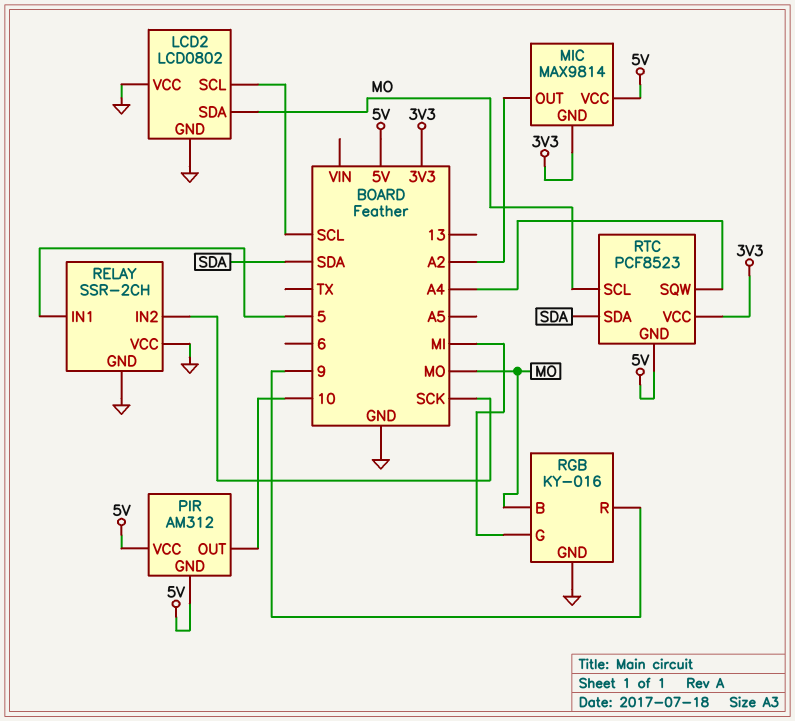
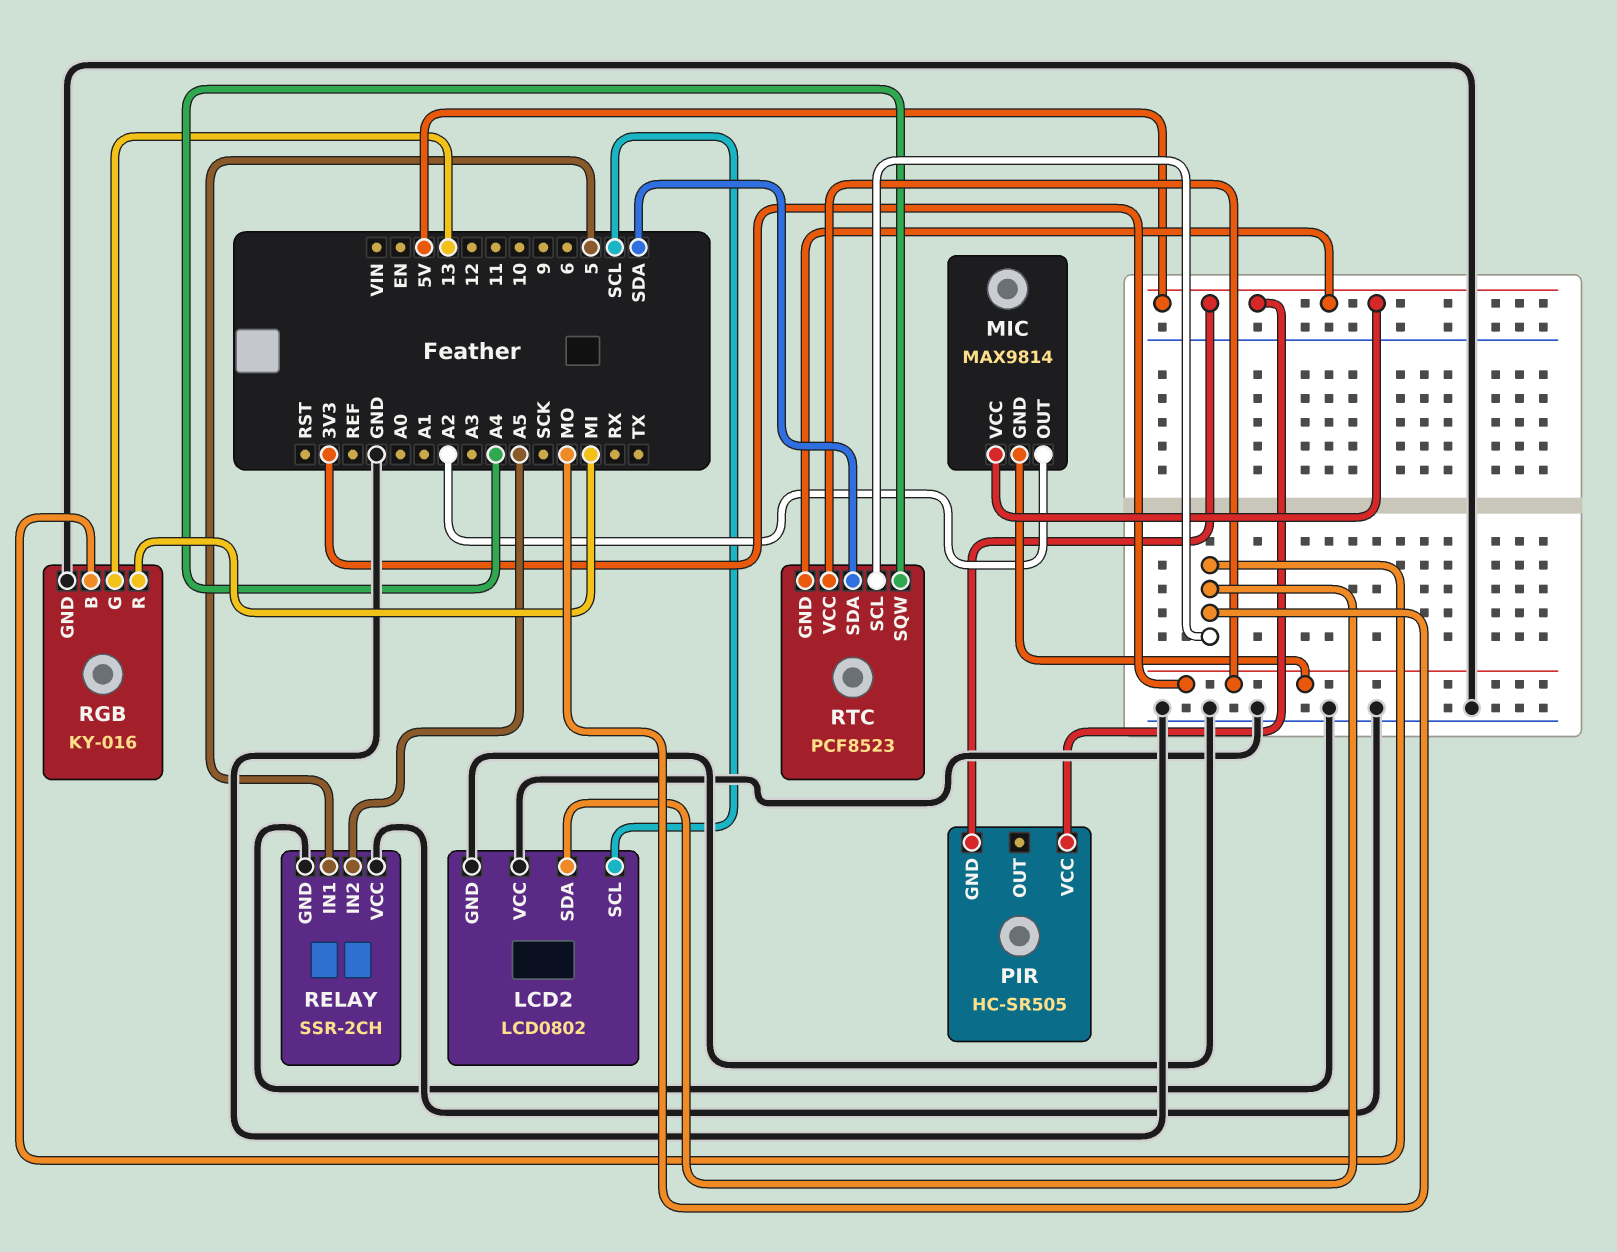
PIR: AM312 -> HC-SR505
PIR pin OUT: 10 -> none
RELAY pin IN2: SCK -> A5
RGB pin G: MI -> 13
RGB pin R: 9 -> MI

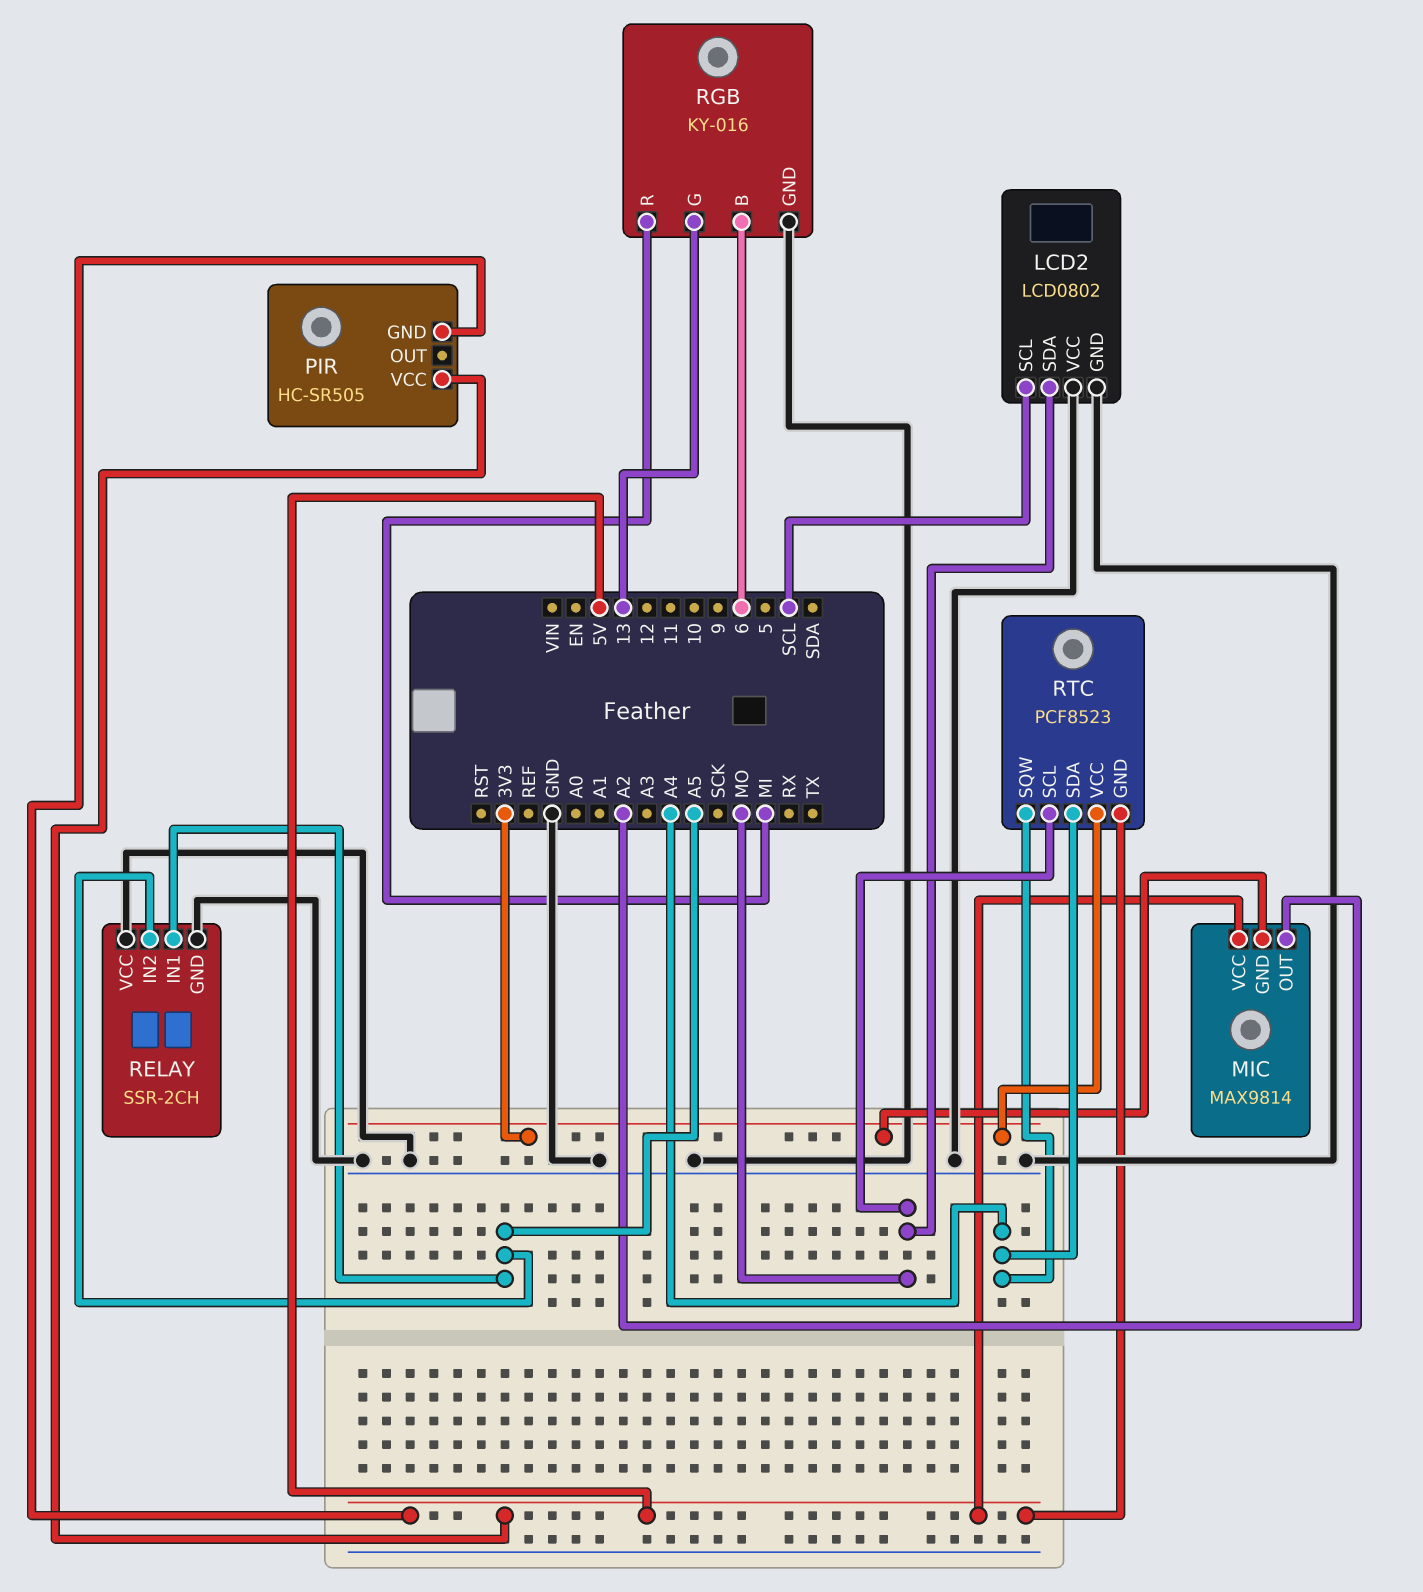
RELAY pin IN1: 5 -> A5
RGB pin B: MO -> 6
RTC pin SDA: SDA -> A4

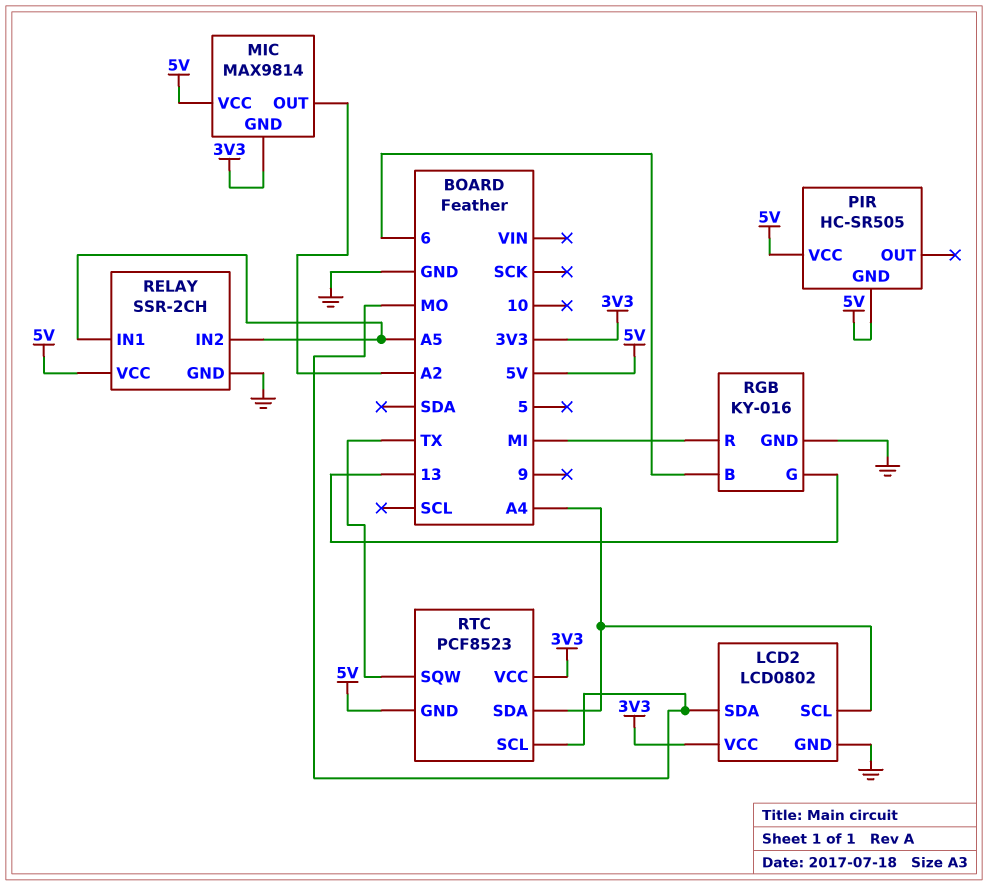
LCD2 pin SCL: SCL -> A4
LCD2 pin VCC: GND -> 3V3
RELAY pin VCC: GND -> 5V
RTC pin SQW: A4 -> TX

